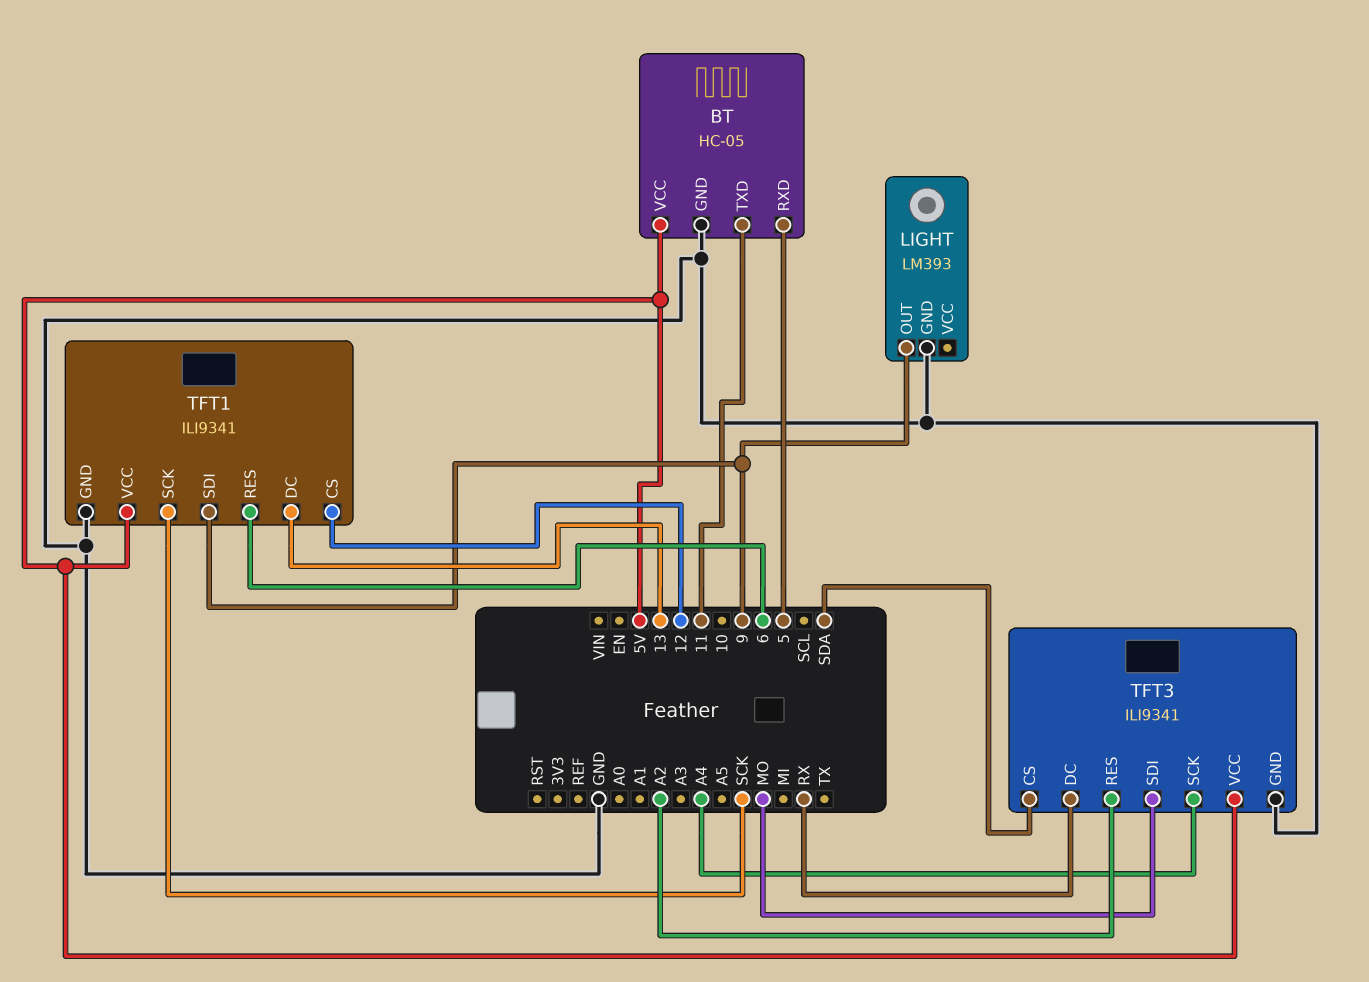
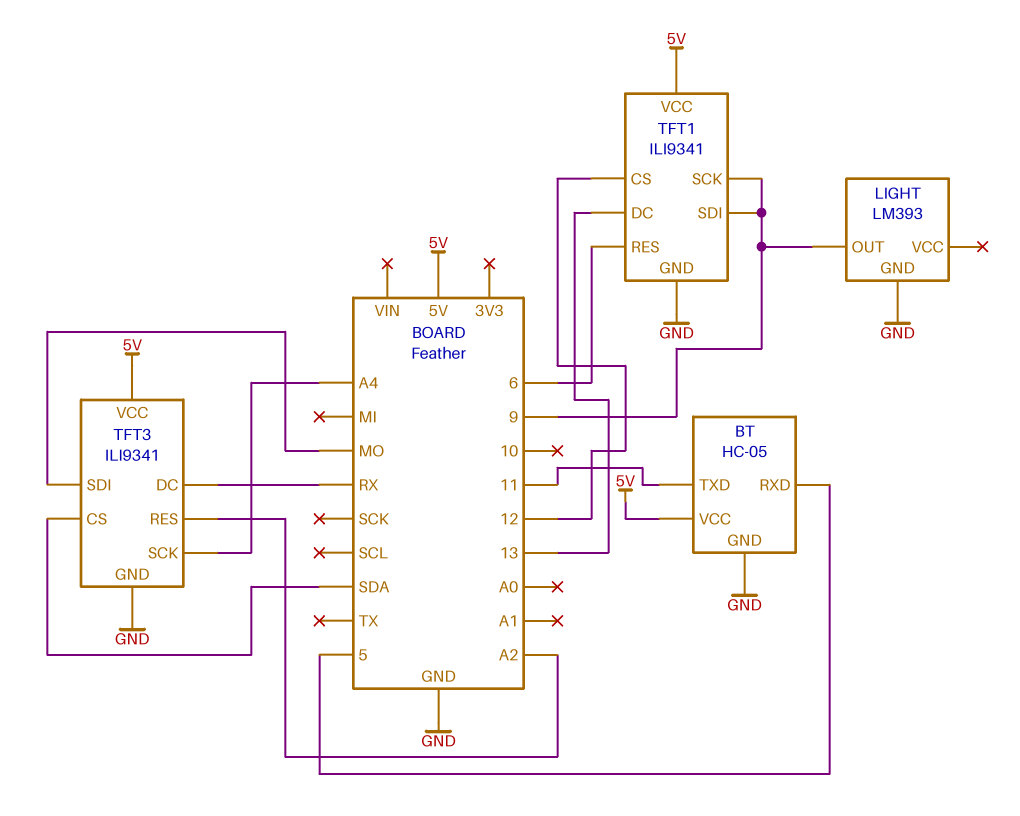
TFT1 pin SCK: SCK -> 9

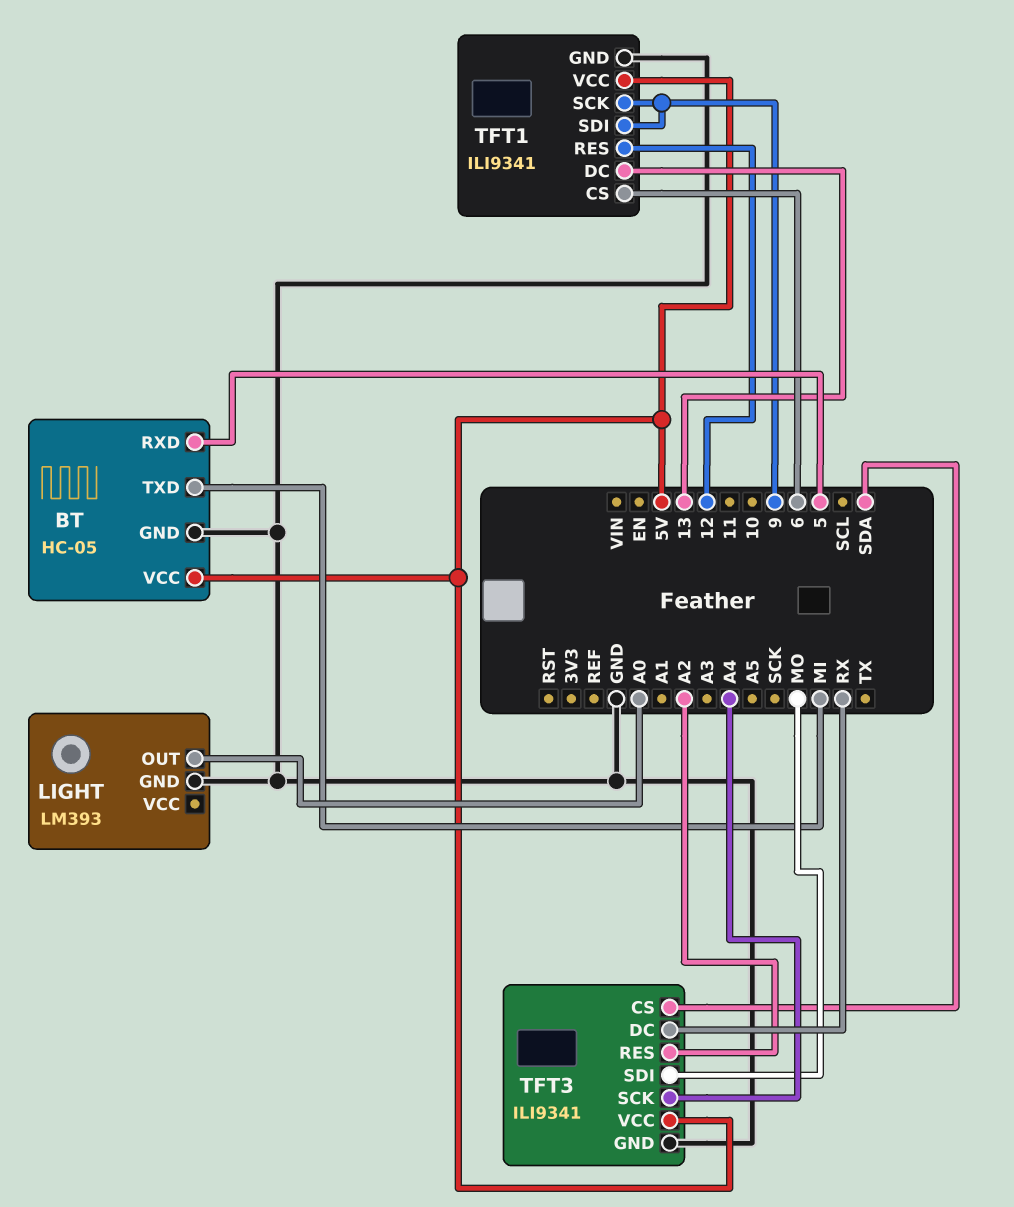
BT pin TXD: 11 -> MI
LIGHT pin OUT: 9 -> A0
TFT1 pin CS: 12 -> 6
TFT1 pin RES: 6 -> 12

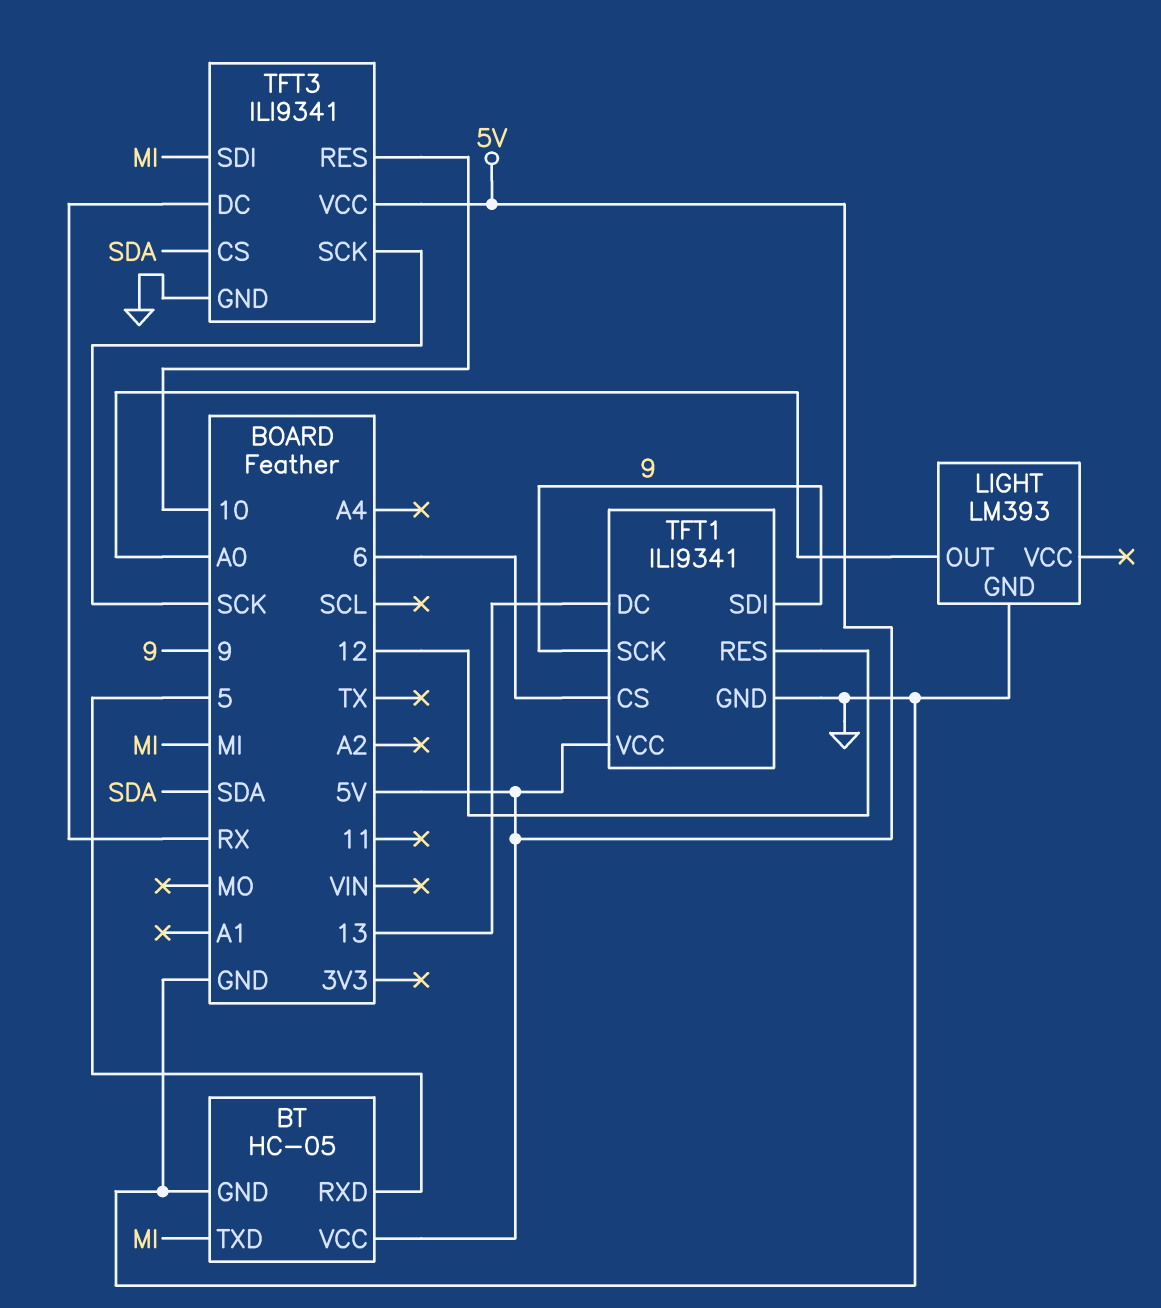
TFT3 pin RES: A2 -> 10
TFT3 pin SCK: A4 -> SCK
TFT3 pin SDI: MO -> MI

